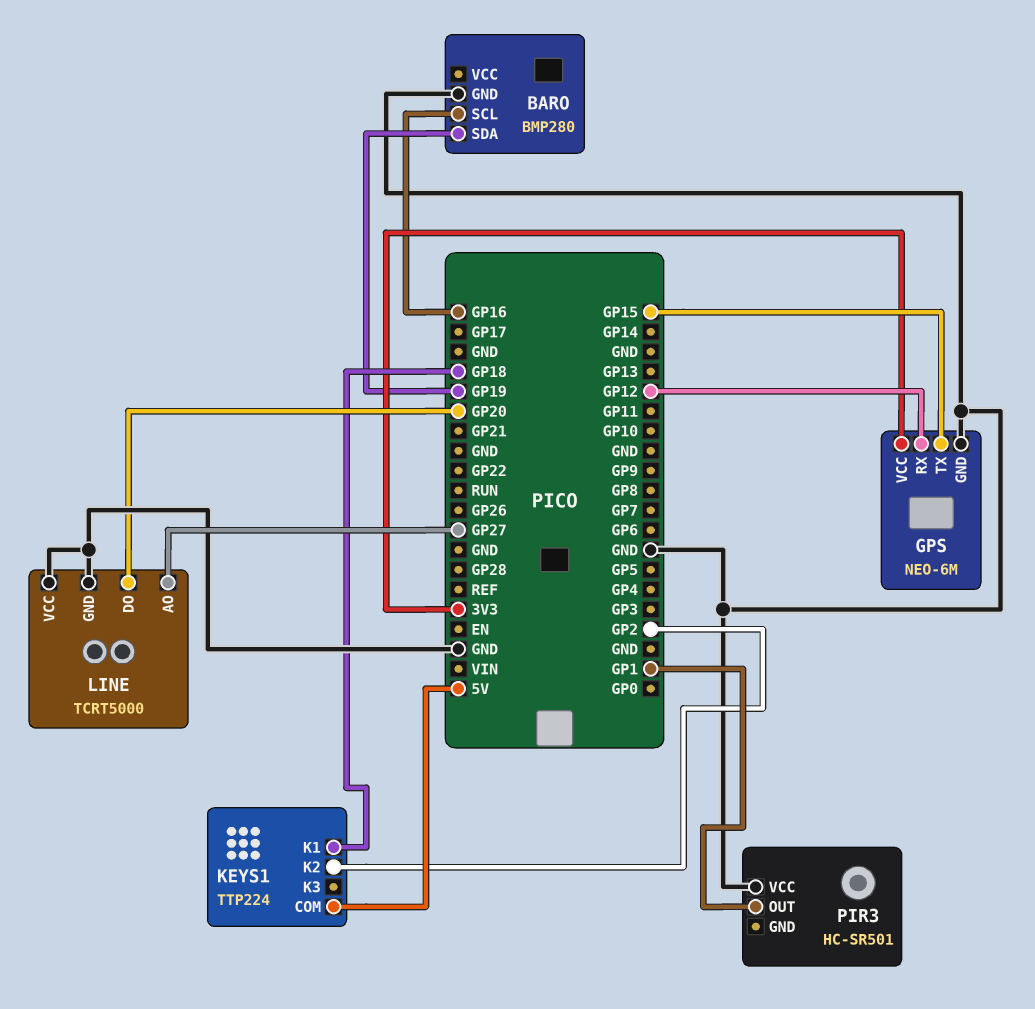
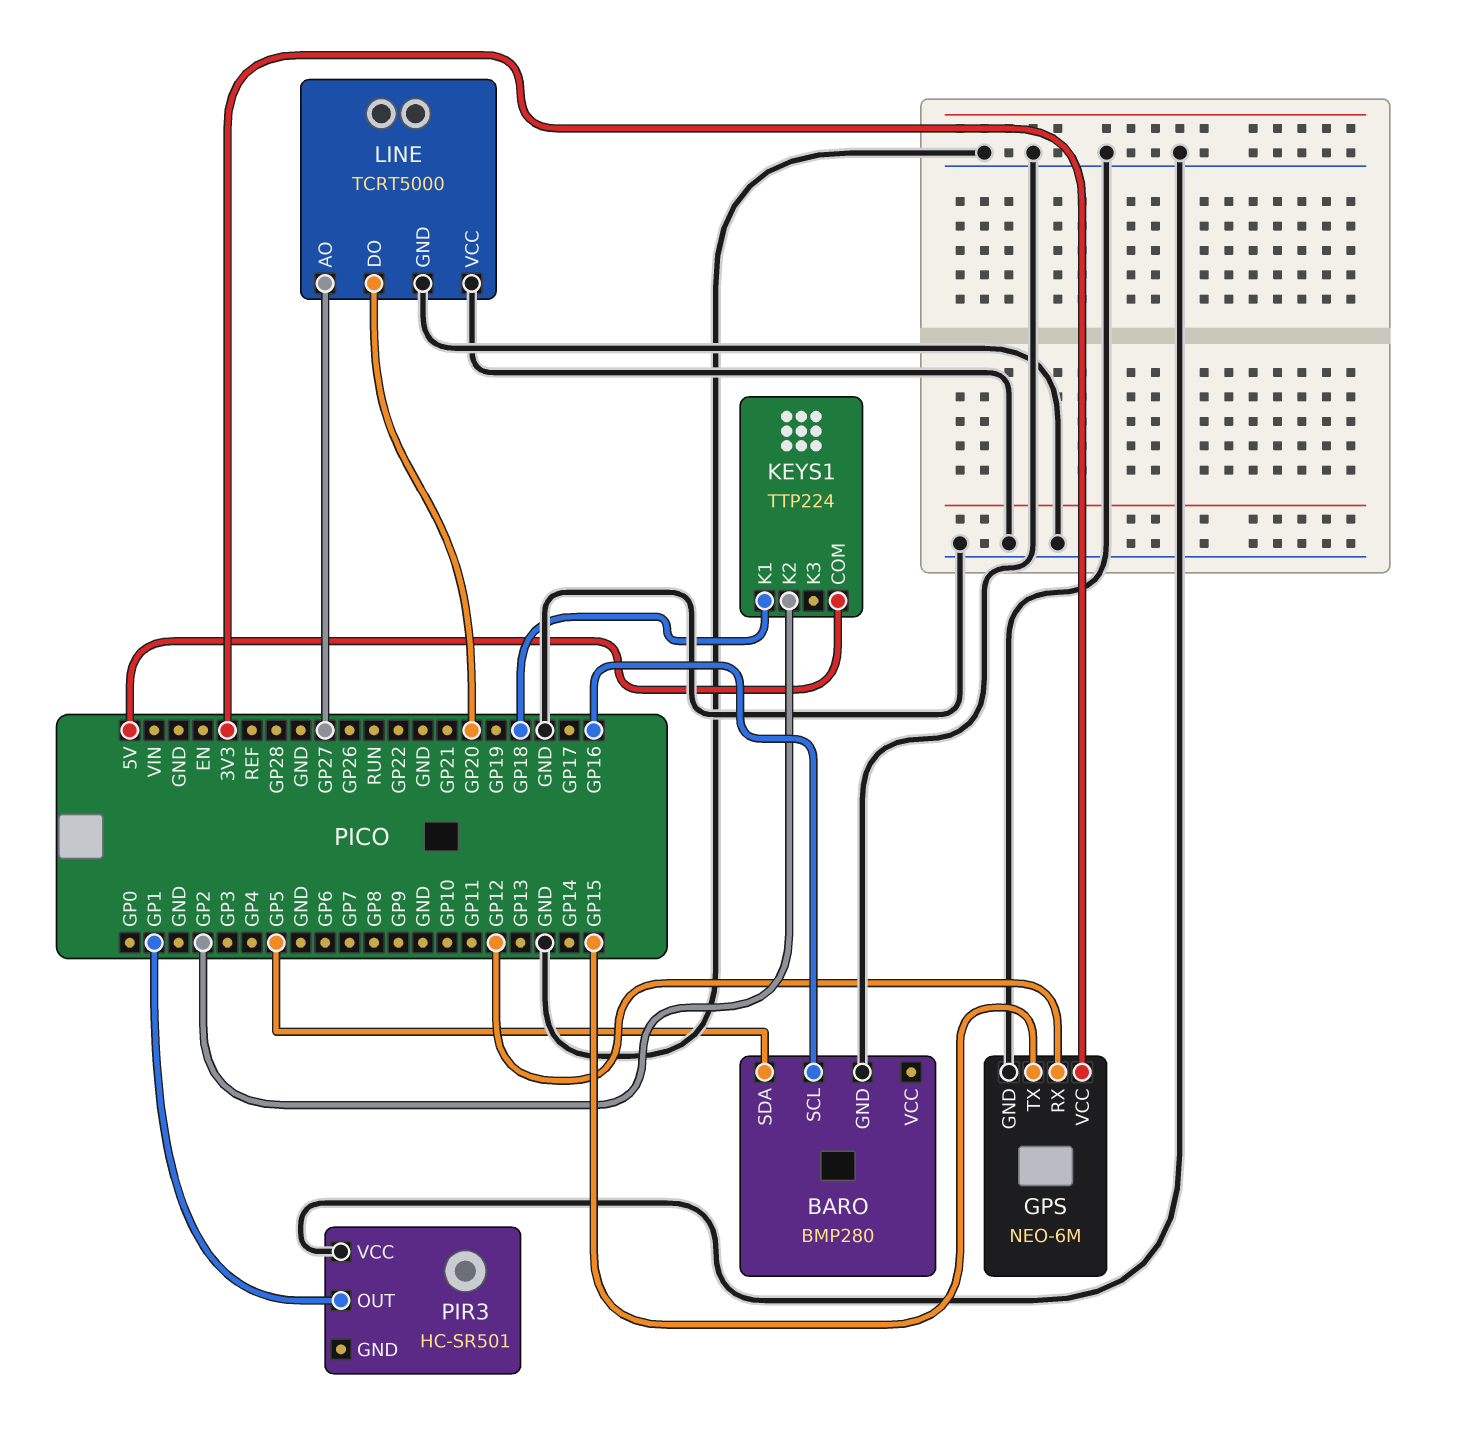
BARO pin SDA: GP19 -> GP5

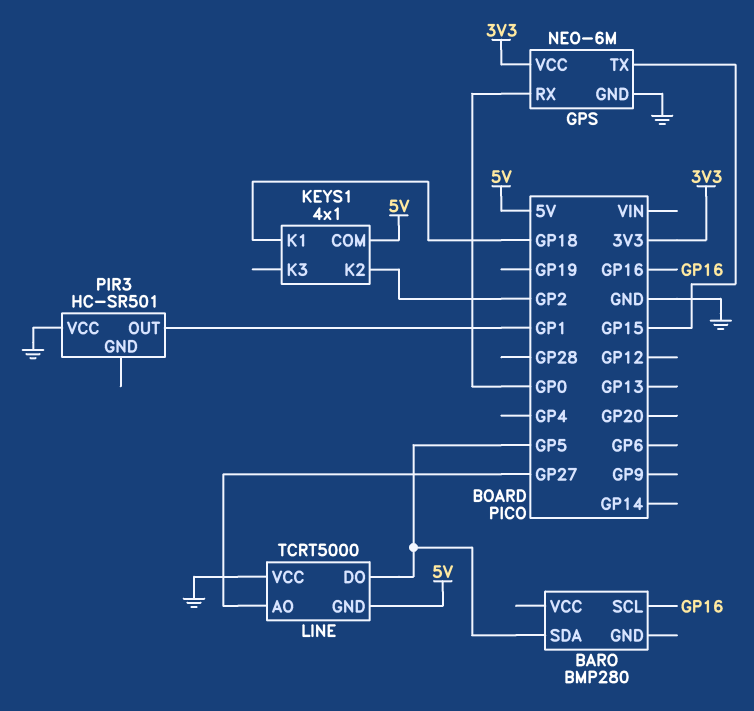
BARO pin GND: GND -> none
GPS pin RX: GP12 -> GP0
KEYS1: TTP224 -> 4x1
LINE pin DO: GP20 -> GP5
LINE pin GND: GND -> 5V

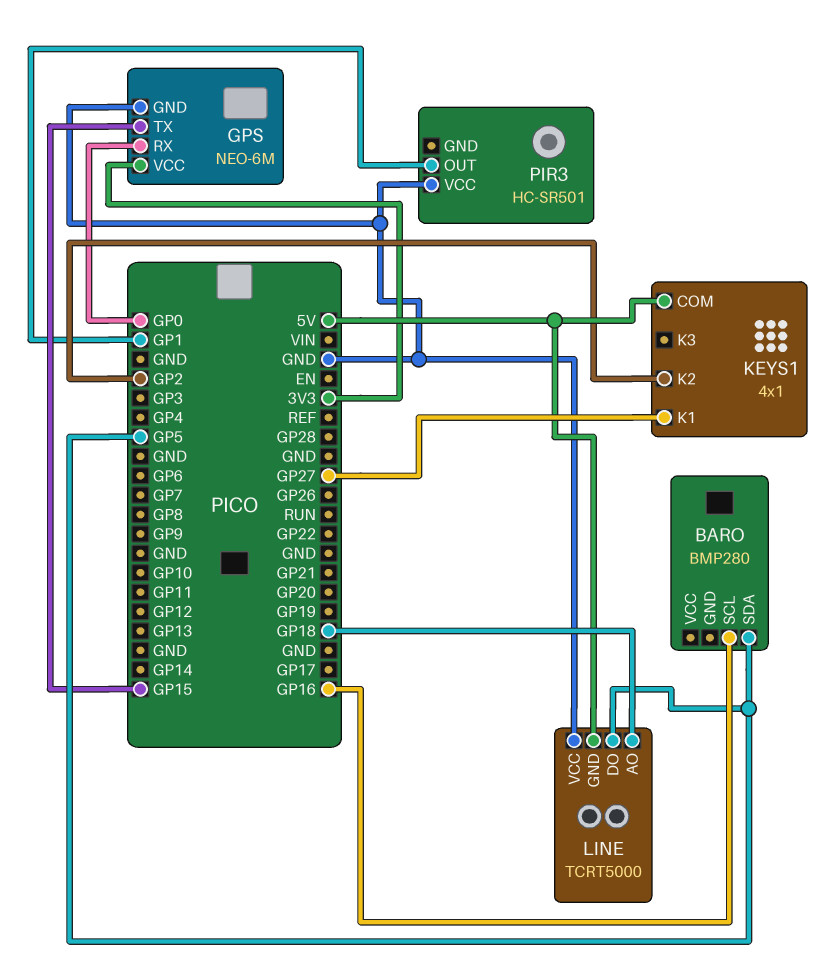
KEYS1 pin K1: GP18 -> GP27
LINE pin AO: GP27 -> GP18

